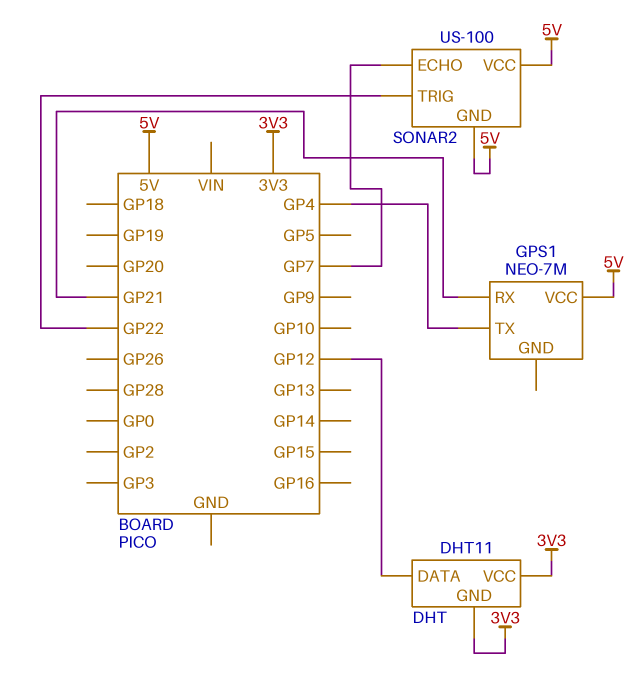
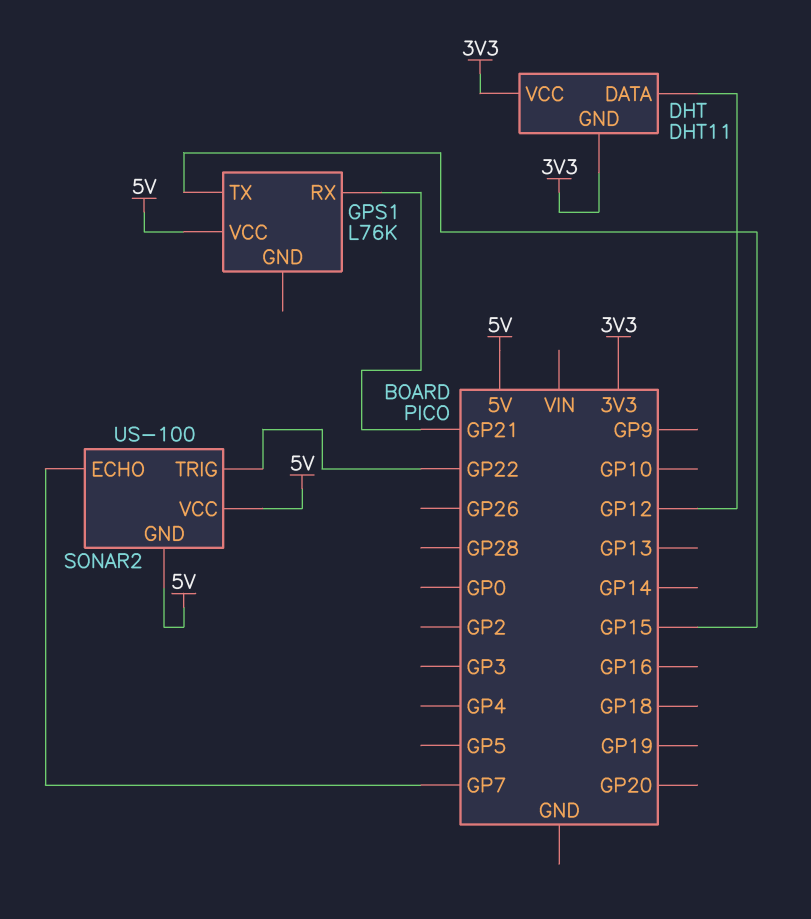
GPS1: NEO-7M -> L76K
GPS1 pin TX: GP4 -> GP15

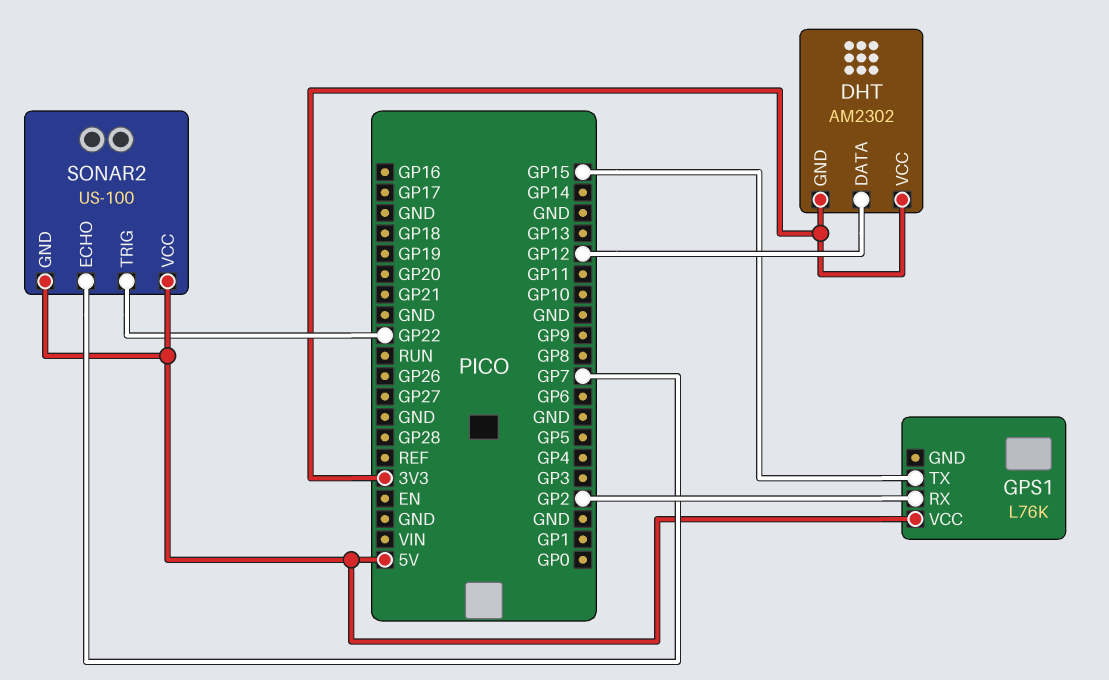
DHT: DHT11 -> AM2302
GPS1 pin RX: GP21 -> GP2

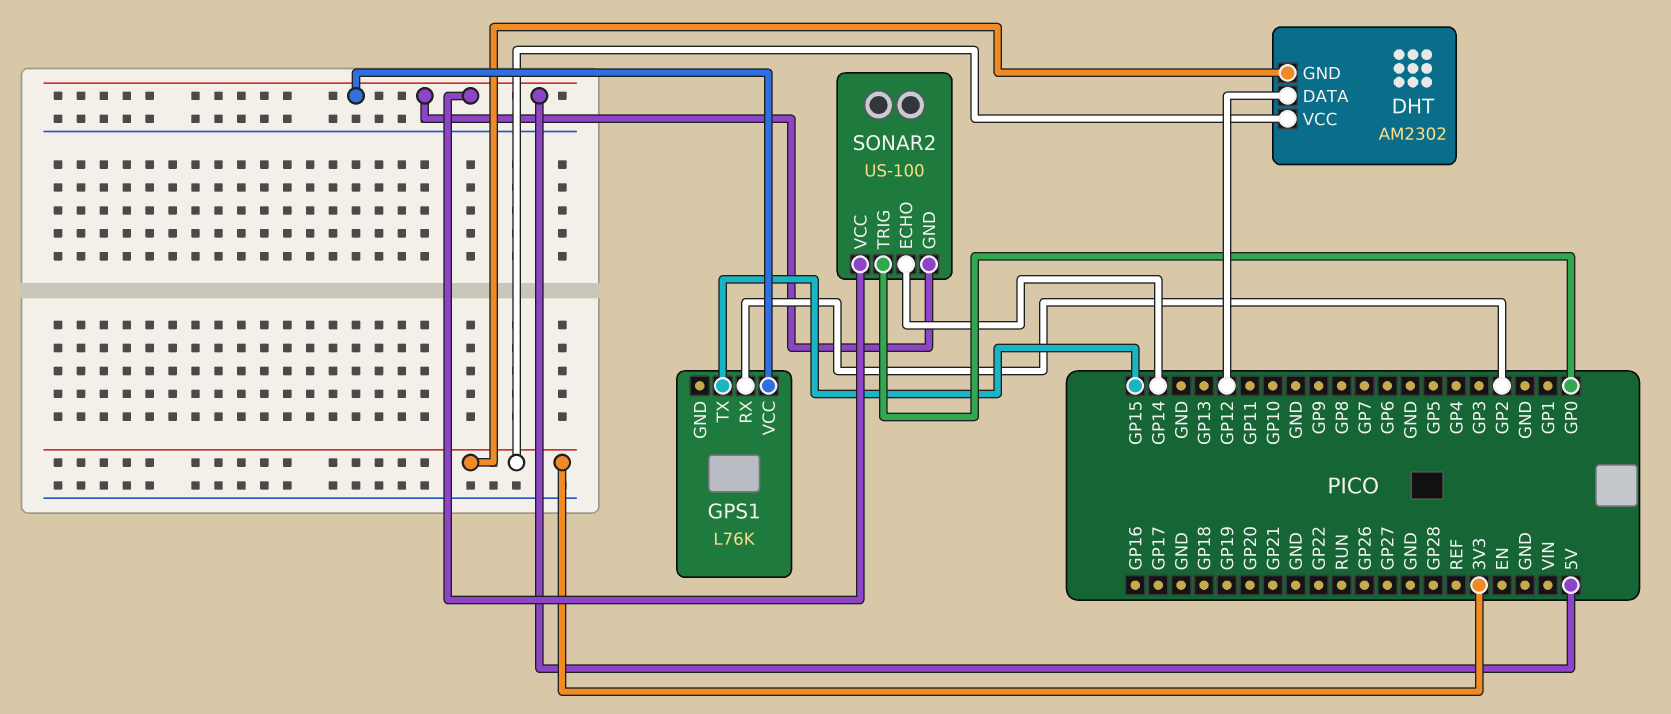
SONAR2 pin ECHO: GP7 -> GP14
SONAR2 pin TRIG: GP22 -> GP0

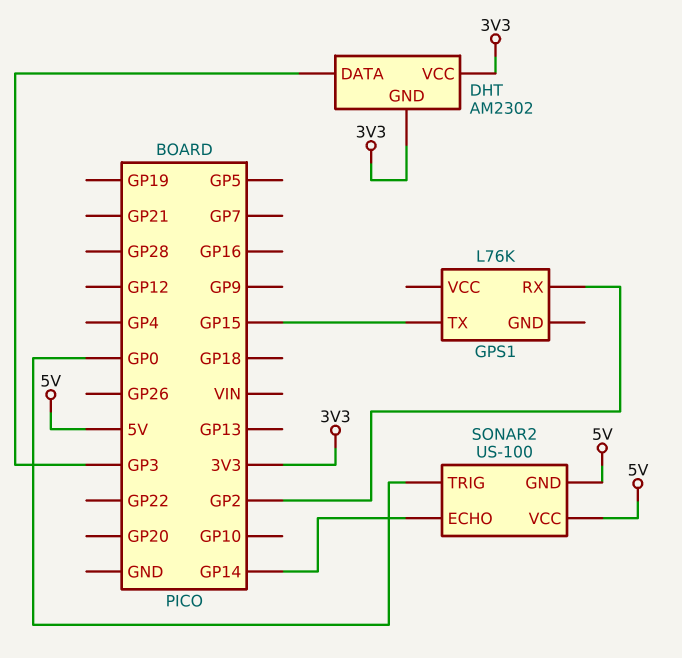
DHT pin DATA: GP12 -> GP3
GPS1 pin VCC: 5V -> none

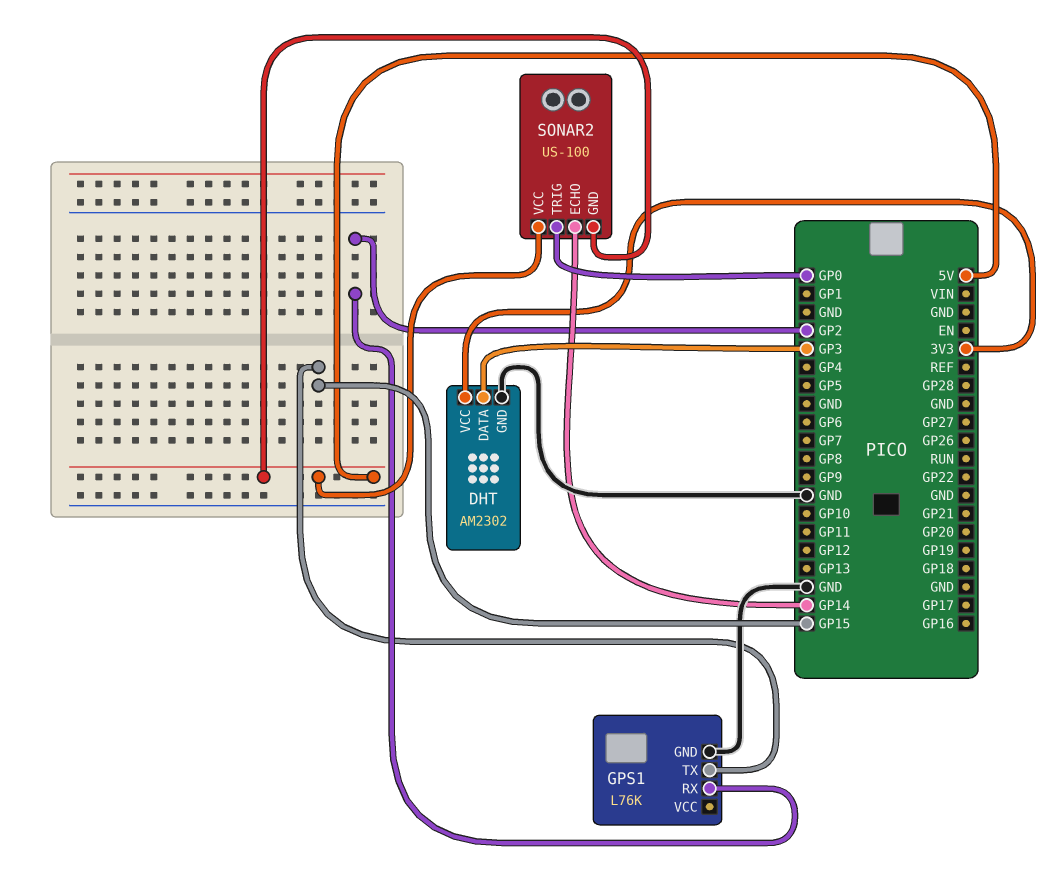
DHT pin GND: 3V3 -> GND
GPS1 pin GND: none -> GND

